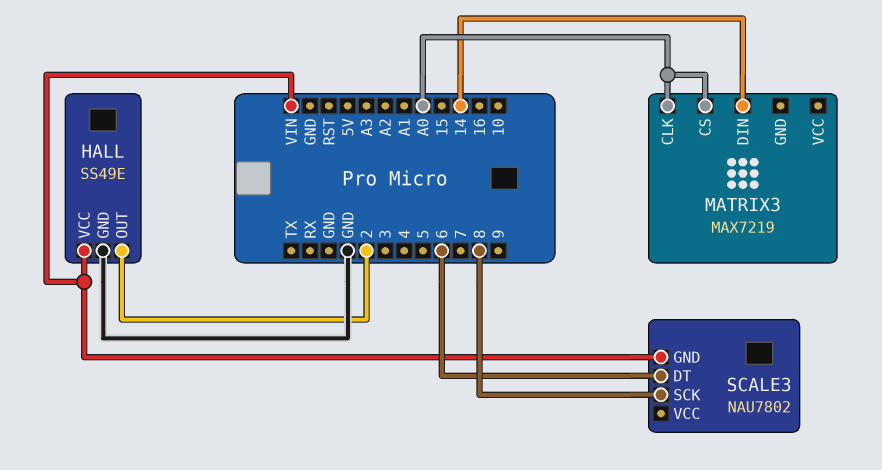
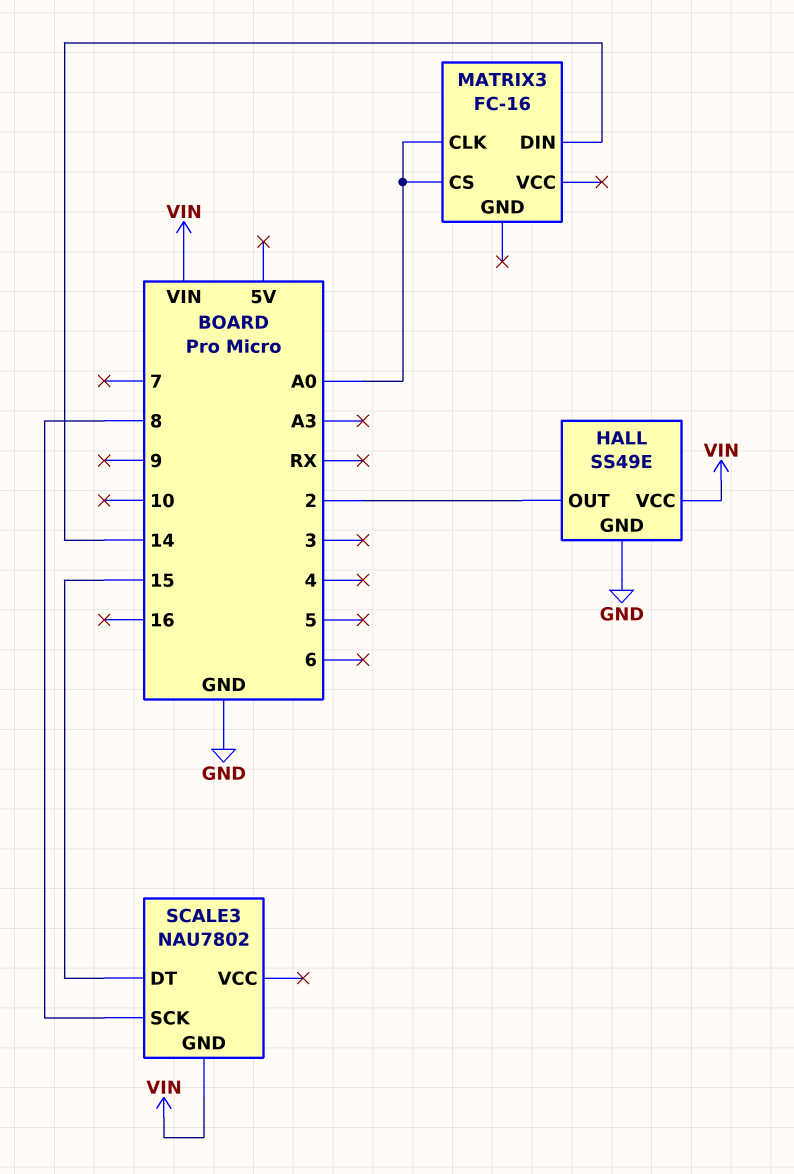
MATRIX3: MAX7219 -> FC-16
SCALE3 pin DT: 6 -> 15

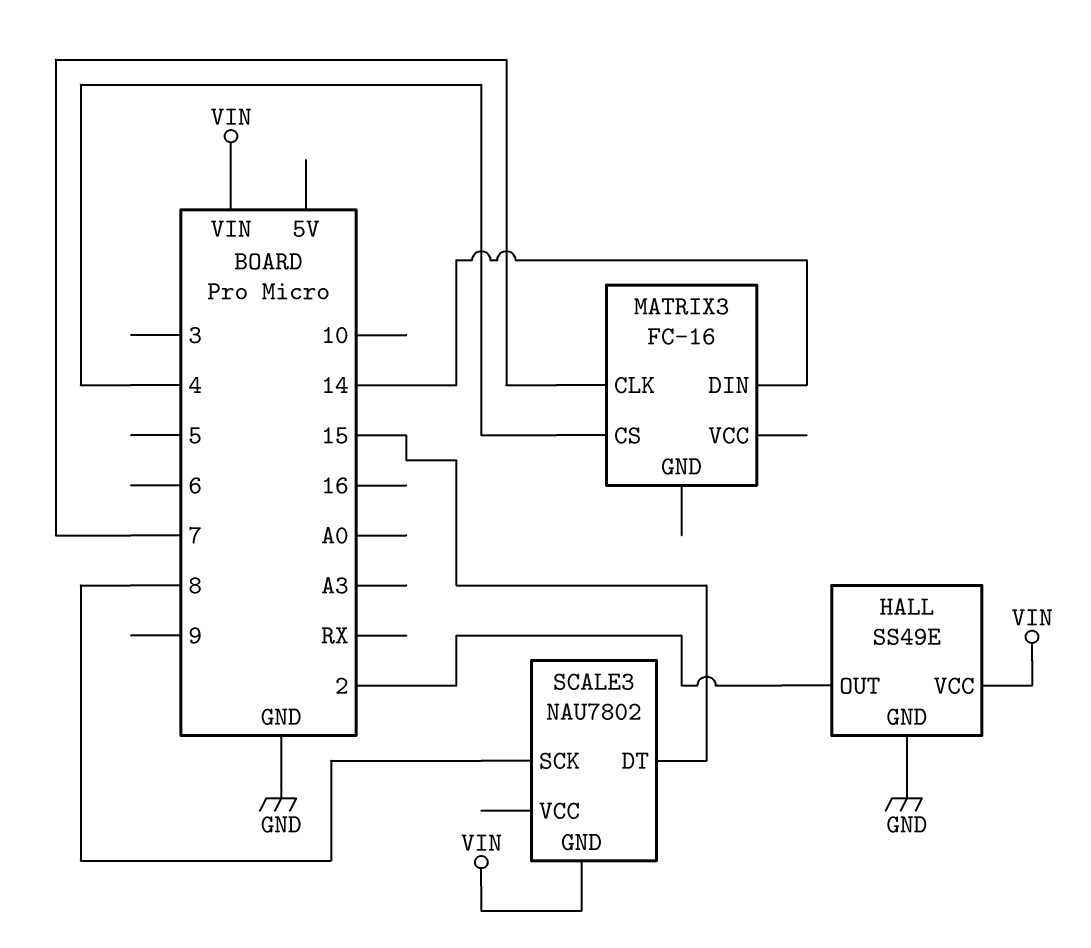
MATRIX3 pin CLK: A0 -> 7
MATRIX3 pin CS: A0 -> 4

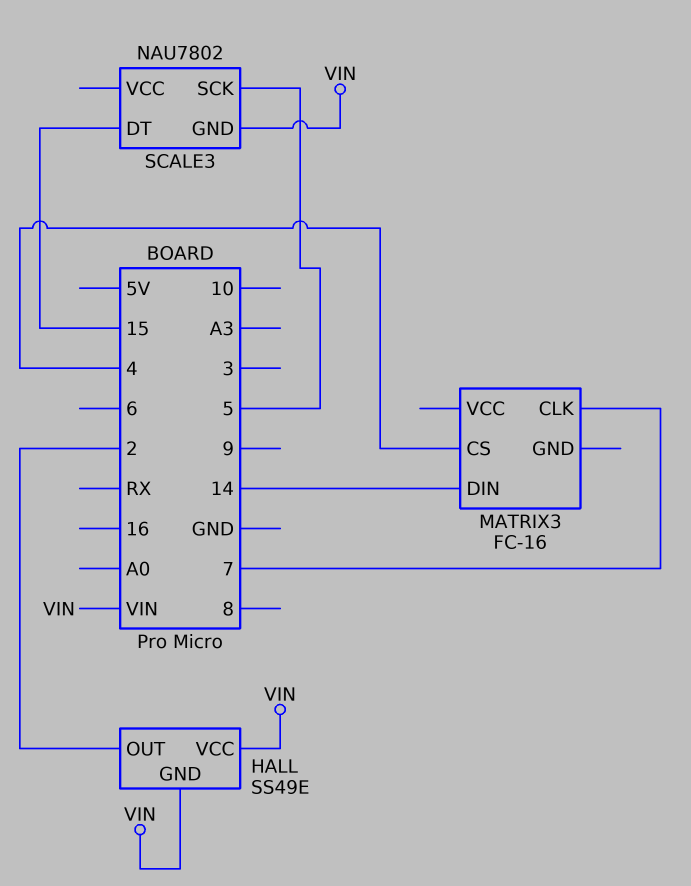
HALL pin GND: GND -> VIN
SCALE3 pin SCK: 8 -> 5

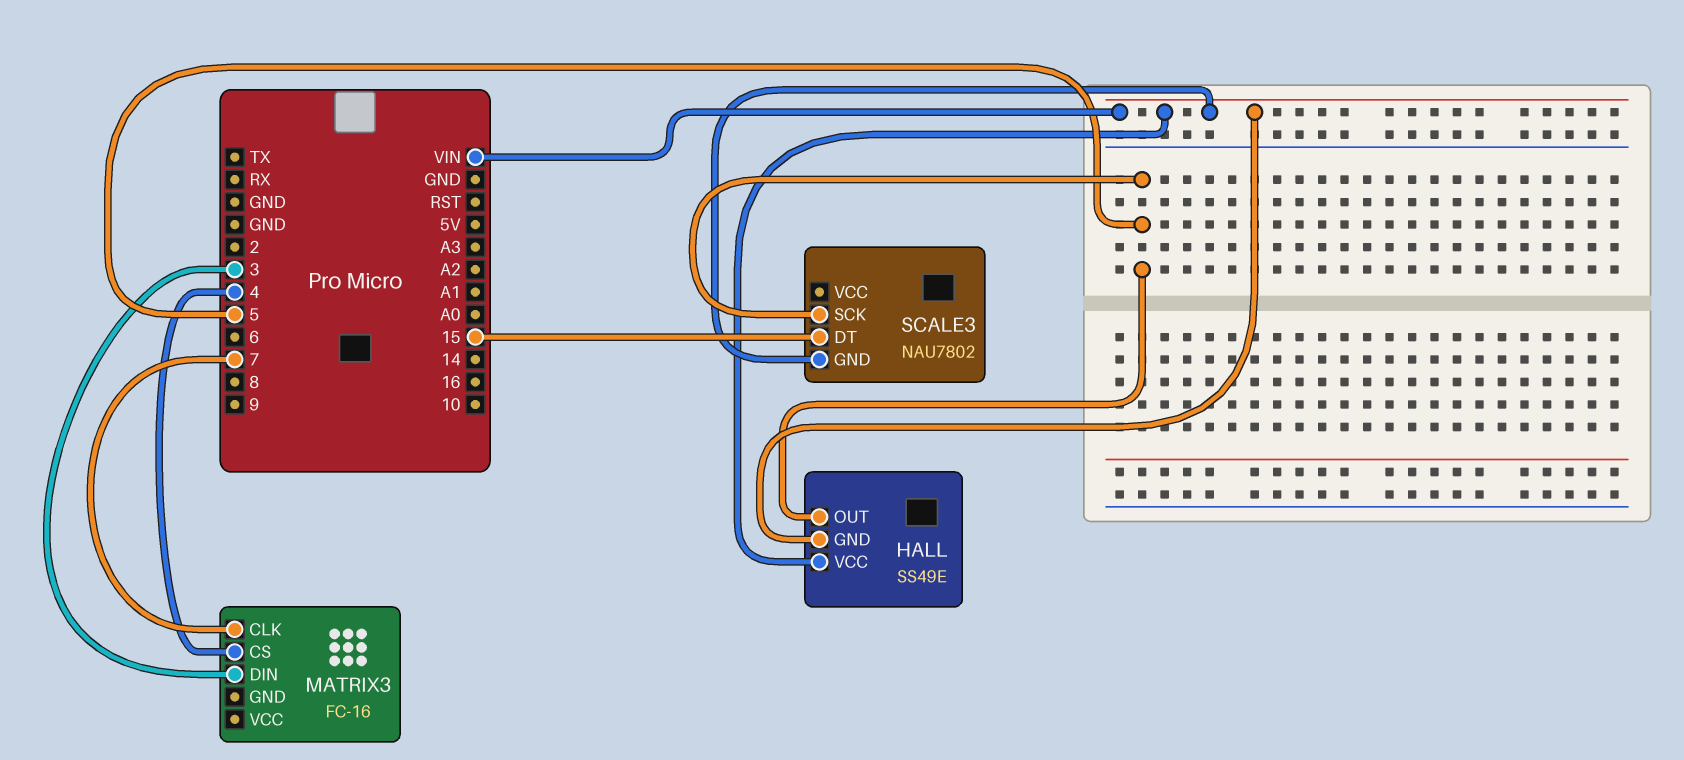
HALL pin OUT: 2 -> 5
MATRIX3 pin DIN: 14 -> 3

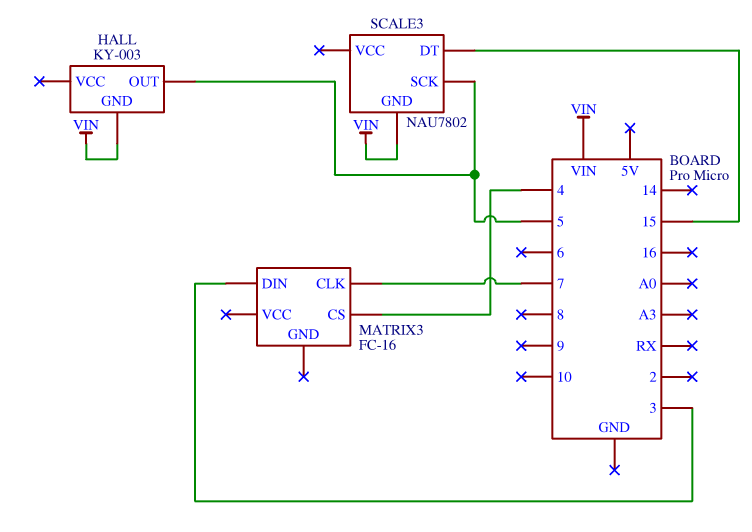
HALL: SS49E -> KY-003
HALL pin VCC: VIN -> none

